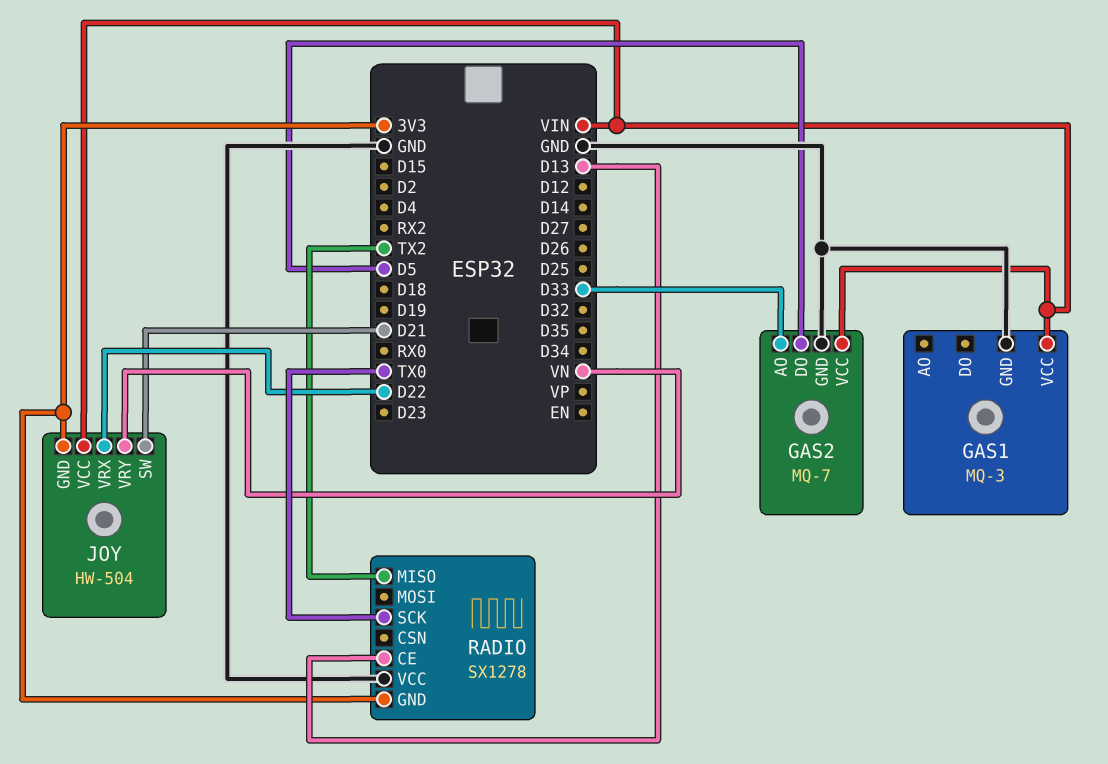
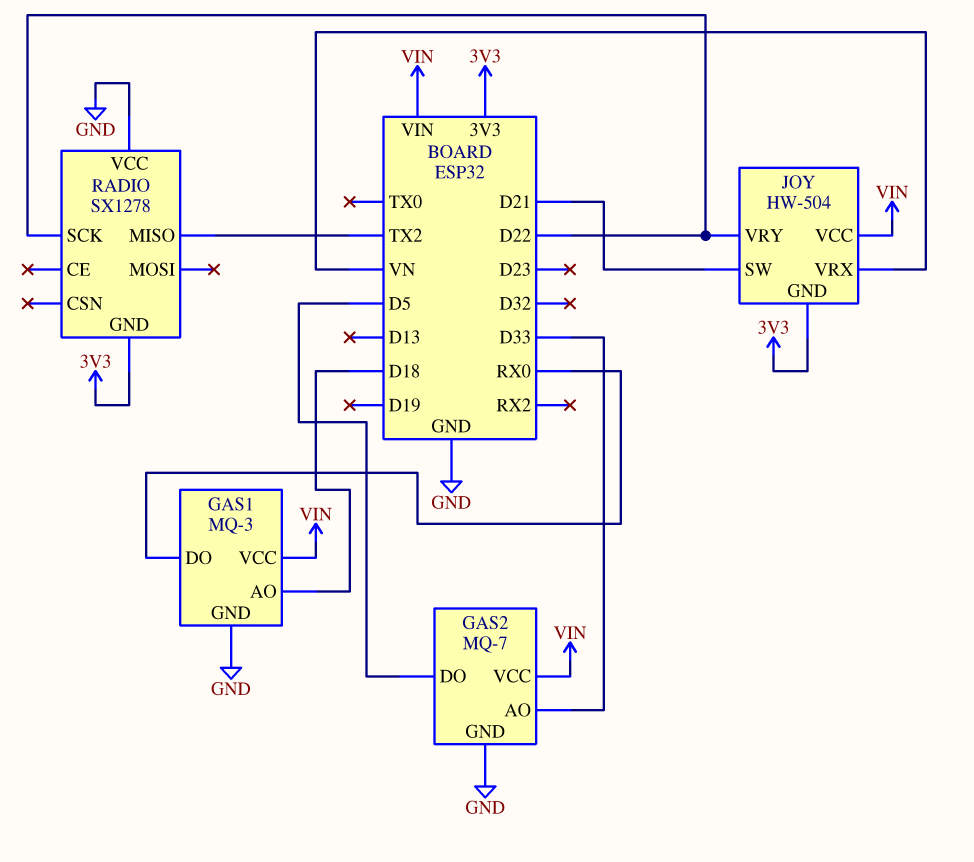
GAS1 pin AO: none -> D18
GAS1 pin DO: none -> RX0
JOY pin VRX: D22 -> VN
JOY pin VRY: VN -> D22
RADIO pin CE: D13 -> none
RADIO pin SCK: TX0 -> D22

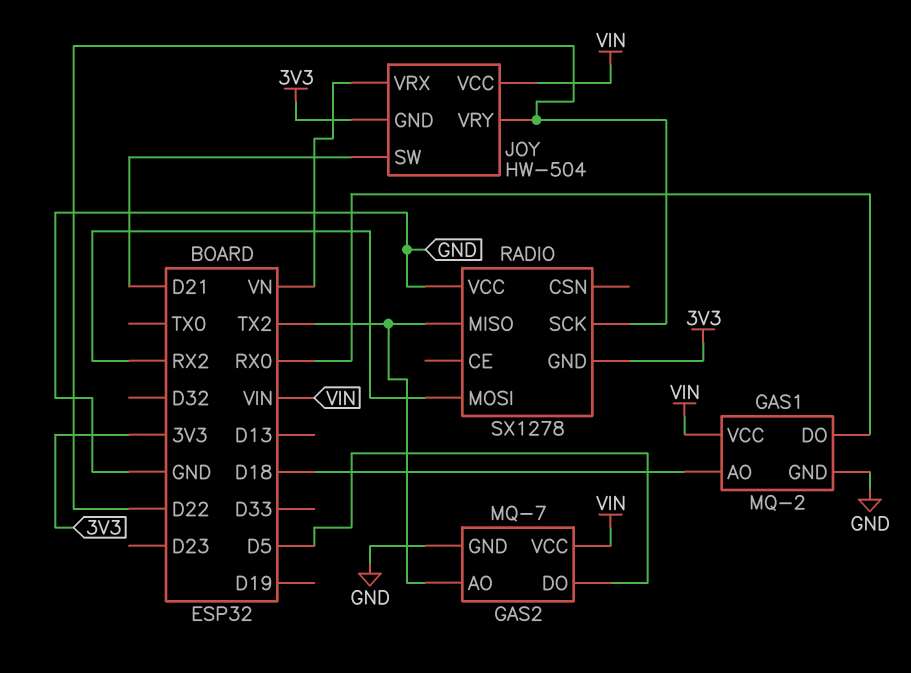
GAS1: MQ-3 -> MQ-2
GAS2 pin AO: D33 -> TX2
RADIO pin MOSI: none -> RX2

